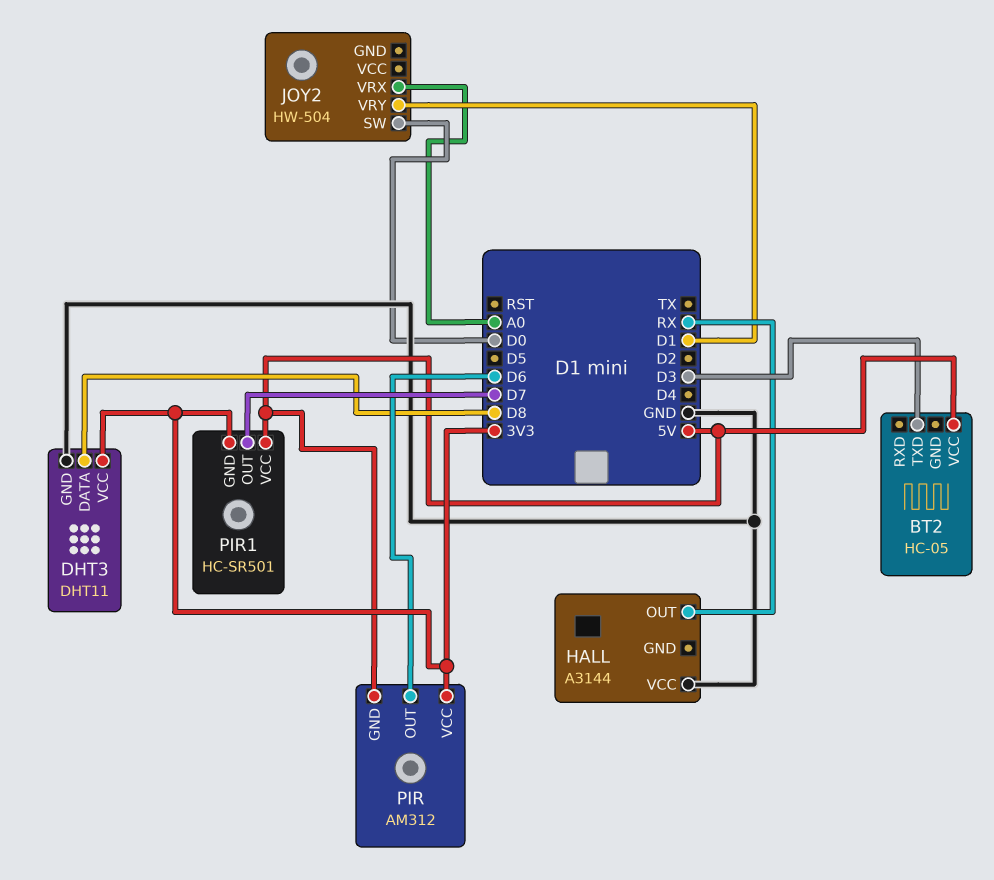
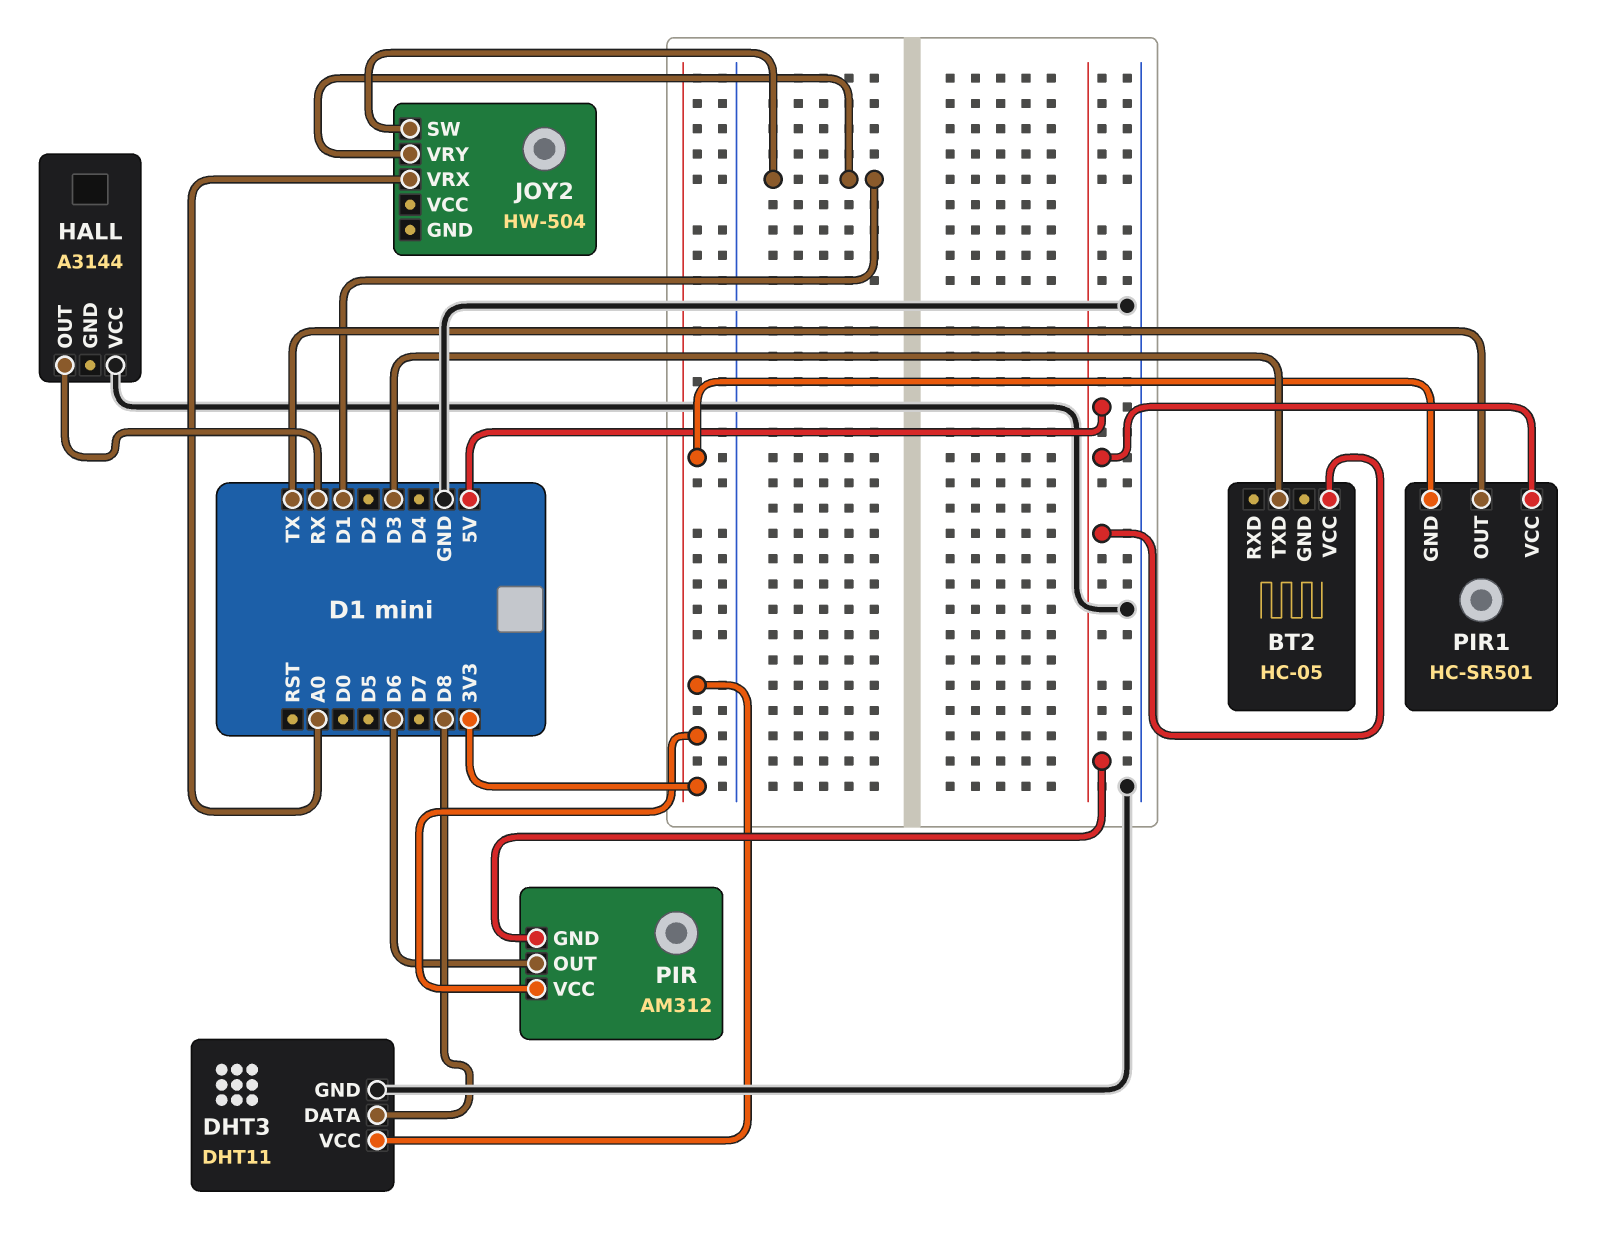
JOY2 pin SW: D0 -> D1
PIR1 pin OUT: D7 -> TX

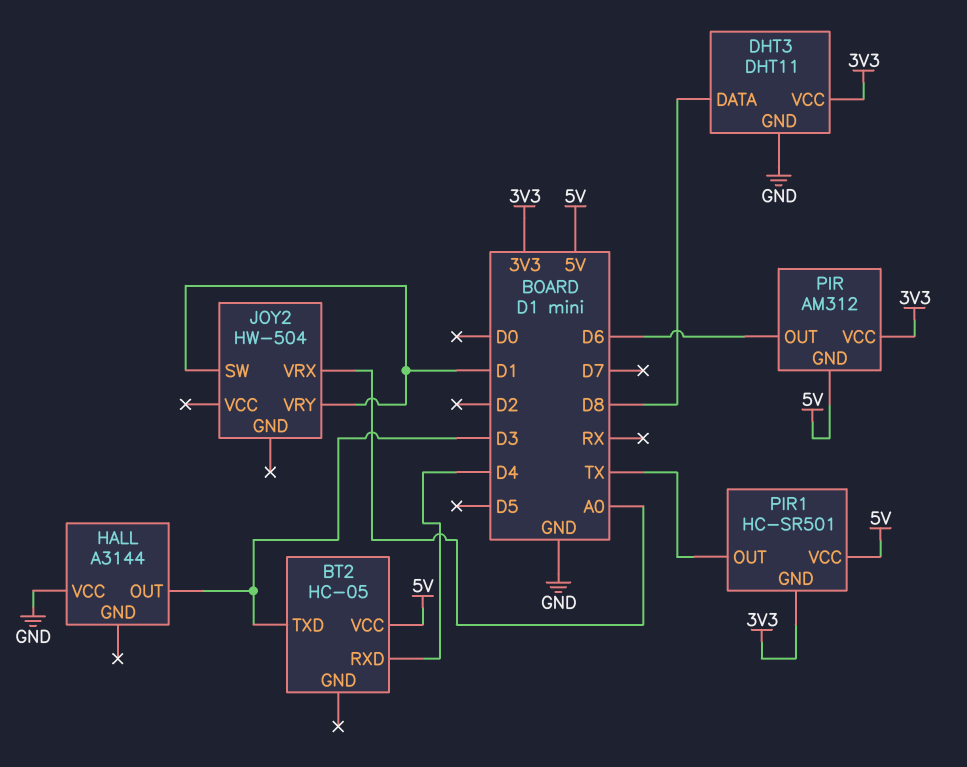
BT2 pin RXD: none -> D4
HALL pin OUT: RX -> D3

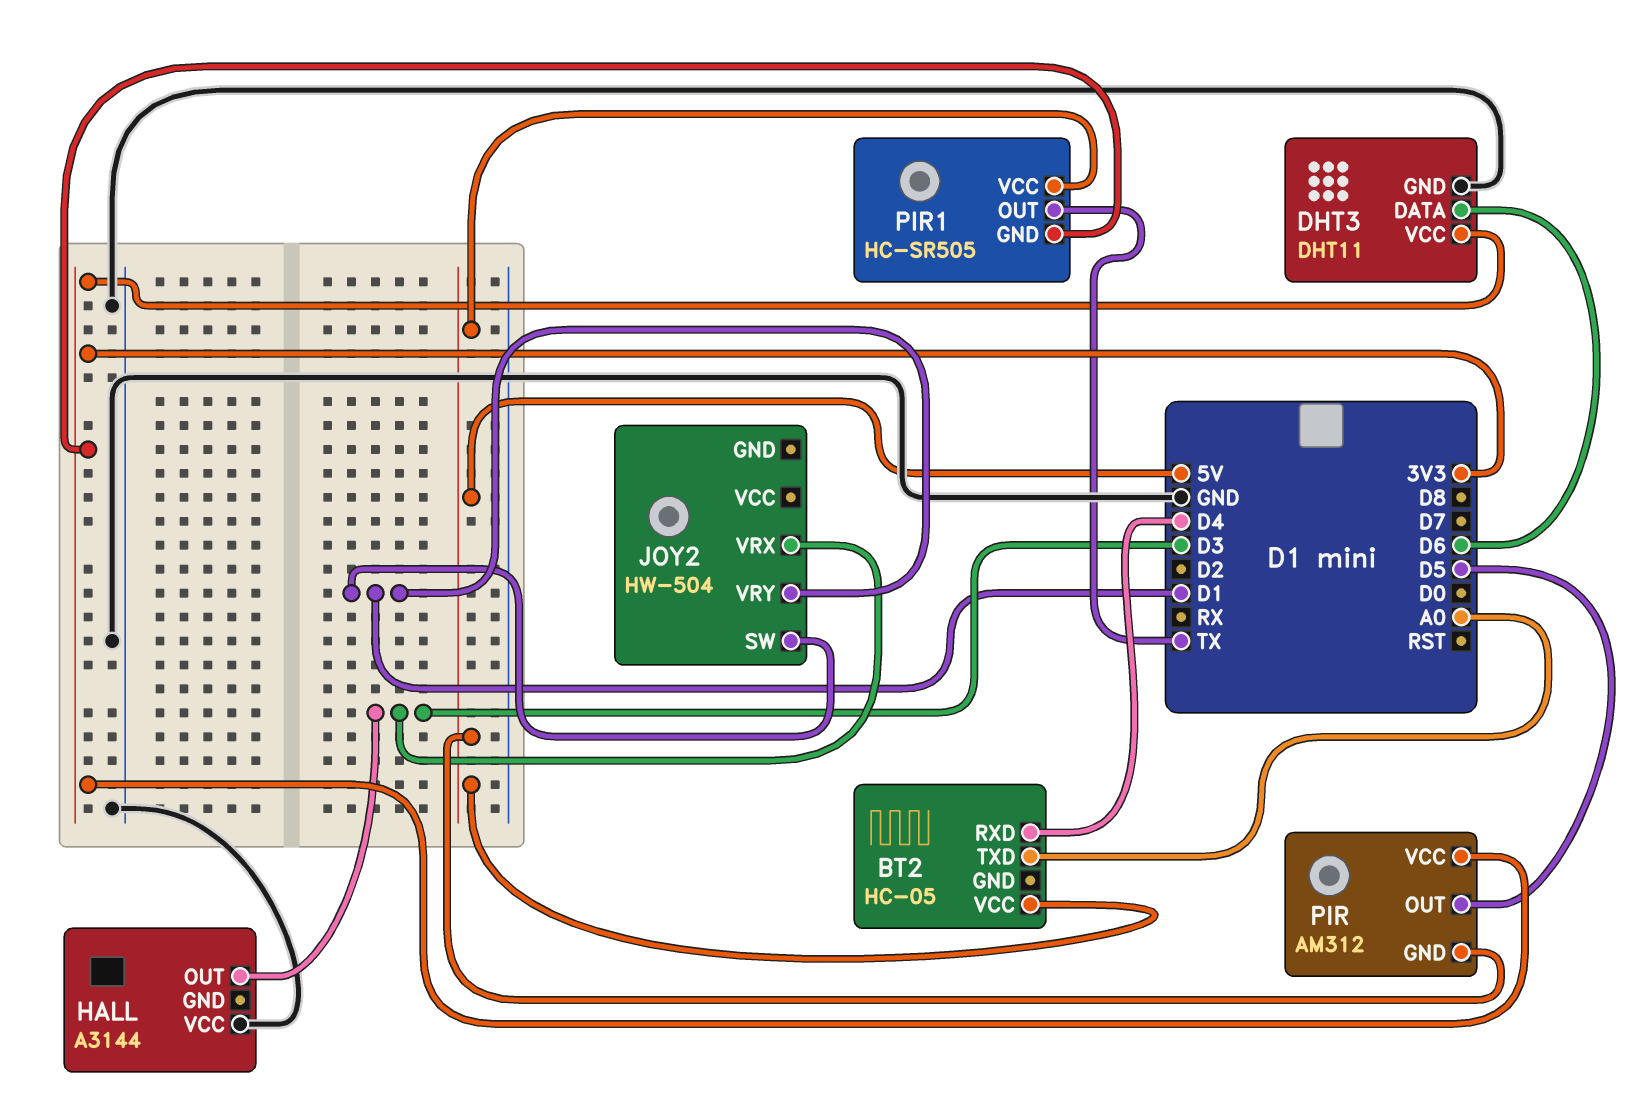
BT2 pin TXD: D3 -> A0
DHT3 pin DATA: D8 -> D6
JOY2 pin VRX: A0 -> D3
PIR pin OUT: D6 -> D5
PIR1: HC-SR501 -> HC-SR505

